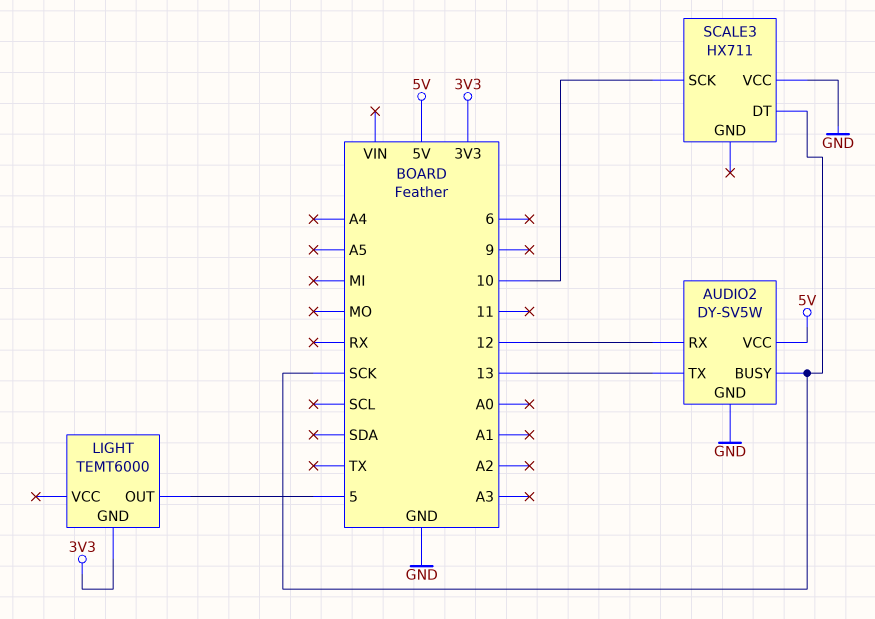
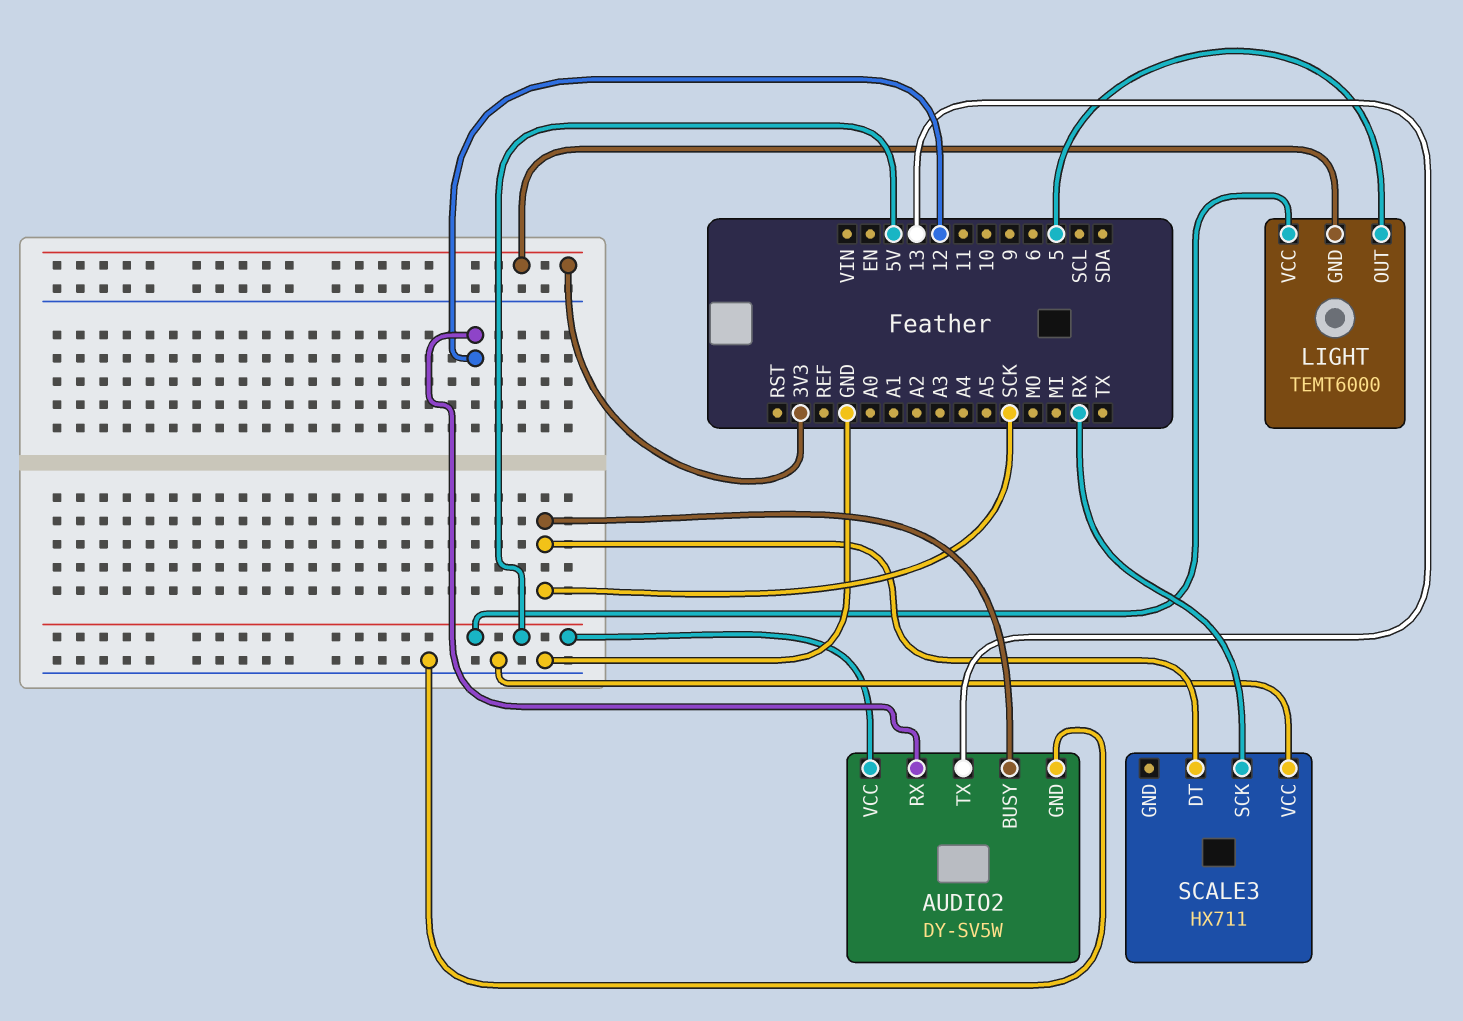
LIGHT pin VCC: none -> 5V
SCALE3 pin SCK: 10 -> RX

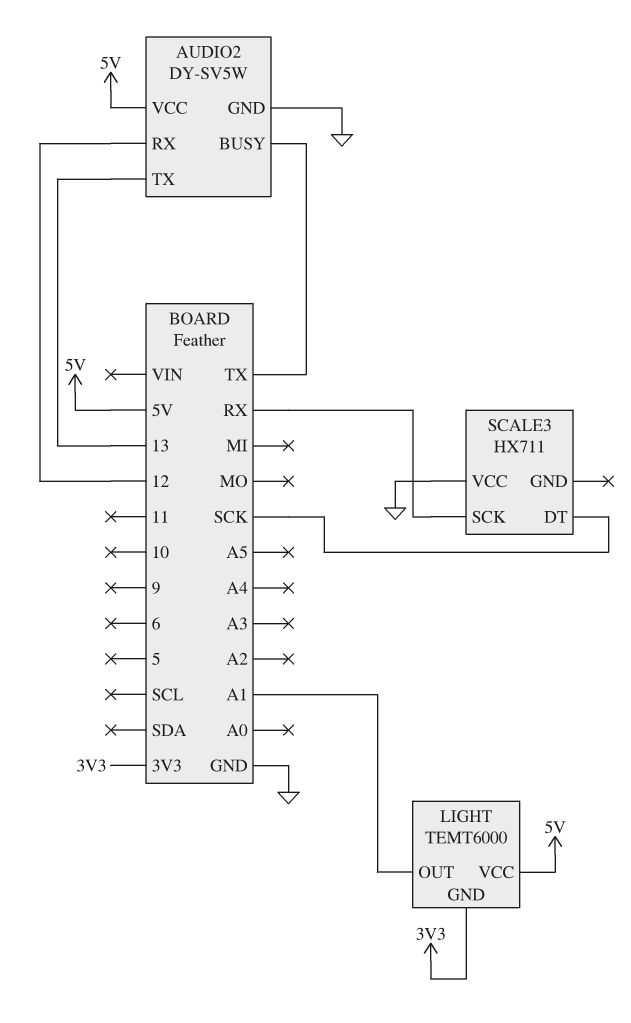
AUDIO2 pin BUSY: SCK -> TX
LIGHT pin OUT: 5 -> A1

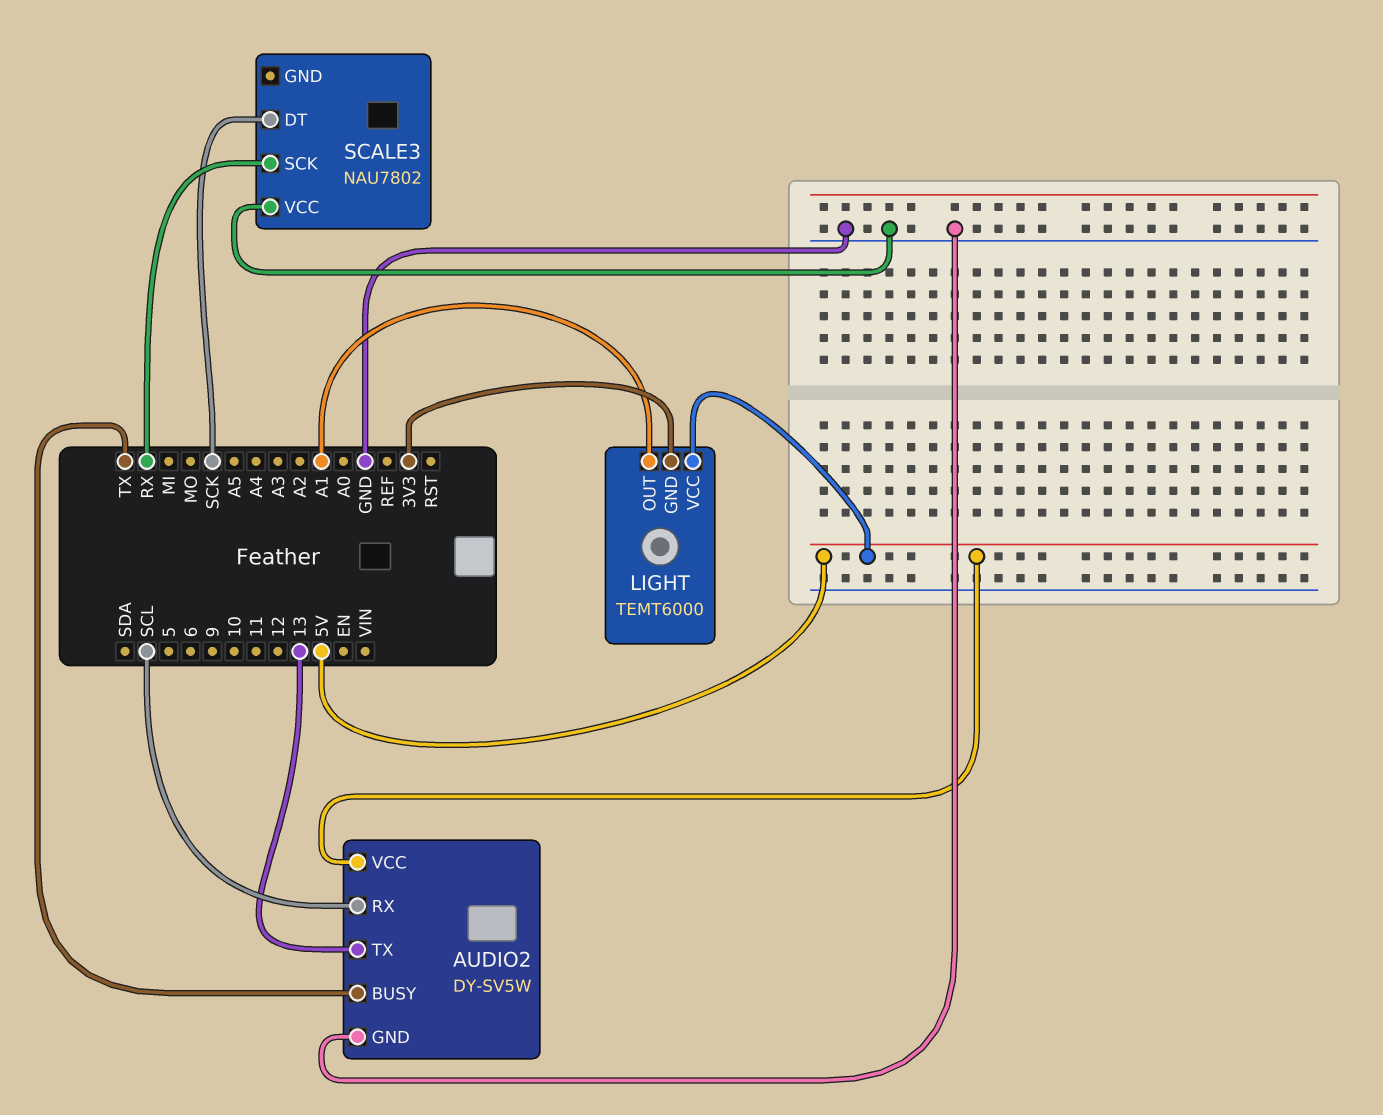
AUDIO2 pin RX: 12 -> SCL
SCALE3: HX711 -> NAU7802

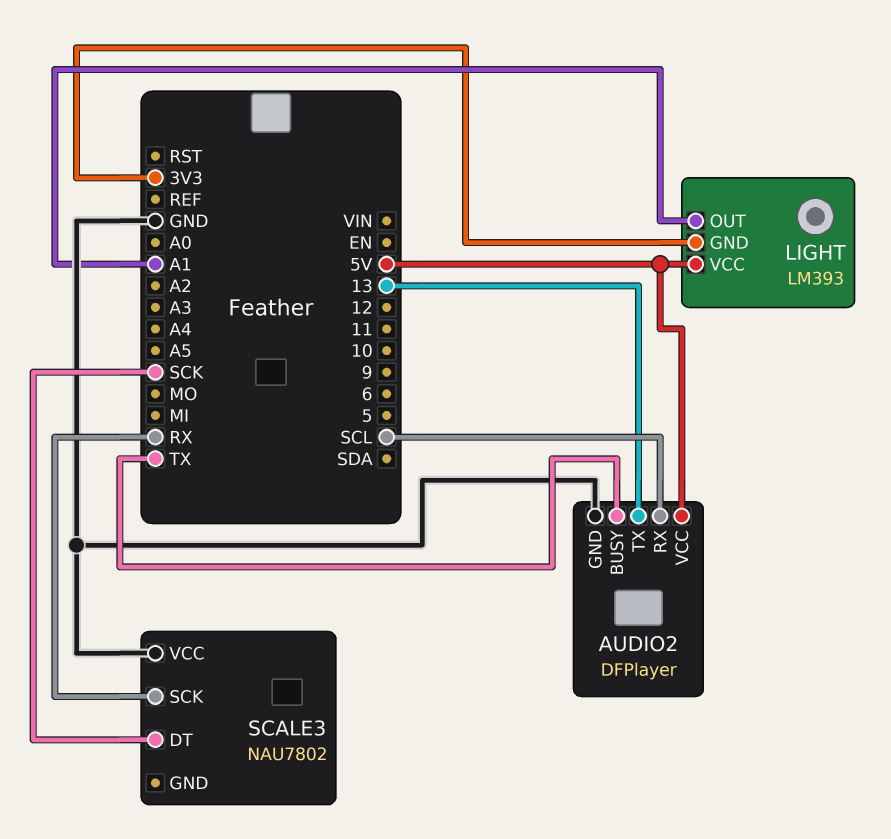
AUDIO2: DY-SV5W -> DFPlayer
LIGHT: TEMT6000 -> LM393

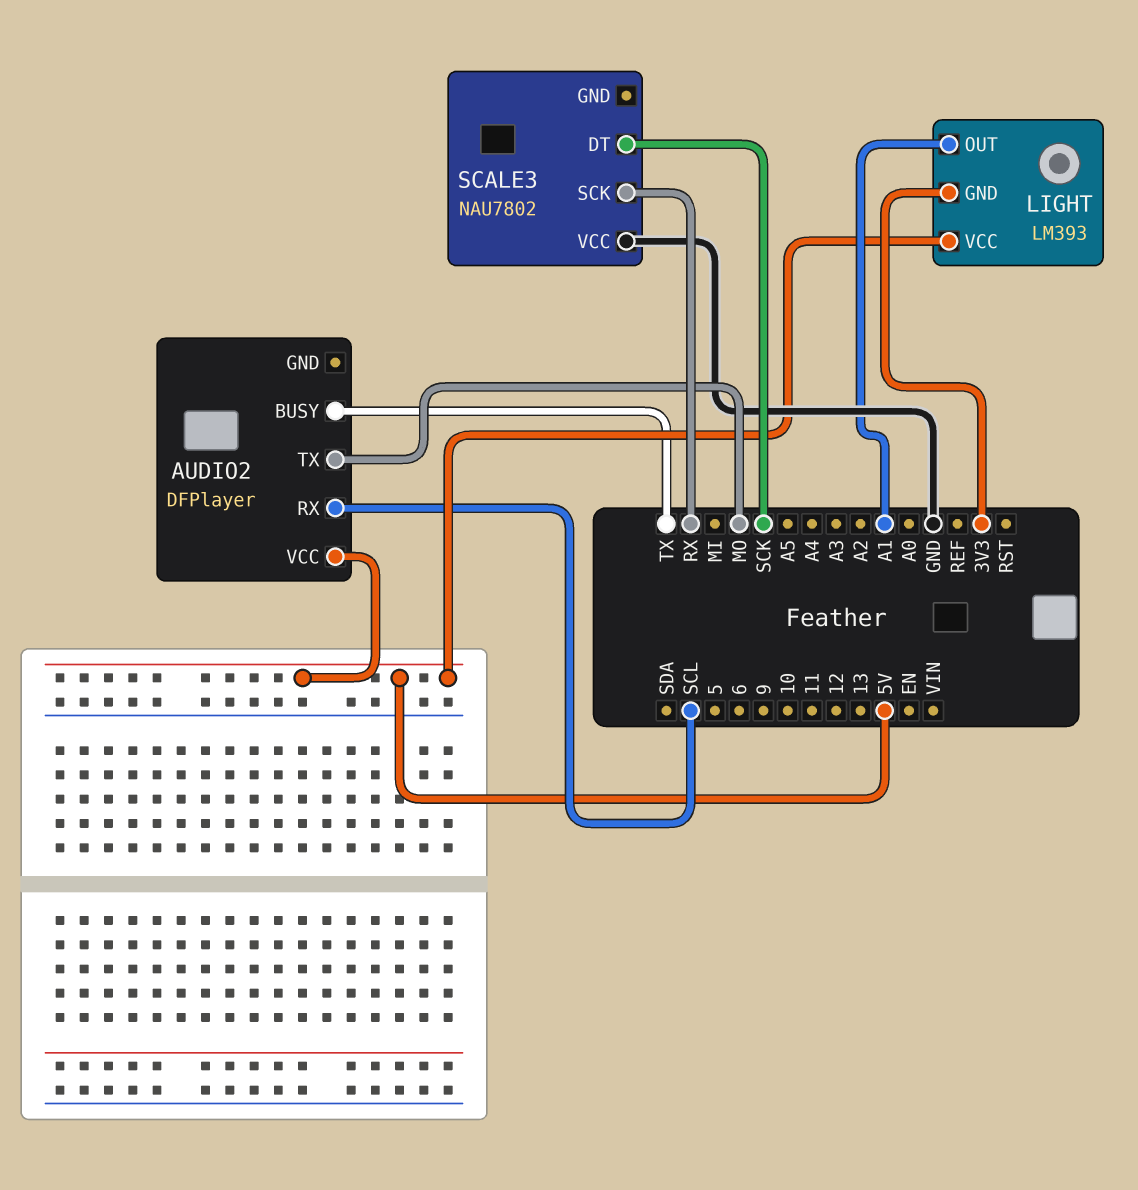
AUDIO2 pin GND: GND -> none
AUDIO2 pin TX: 13 -> MO

